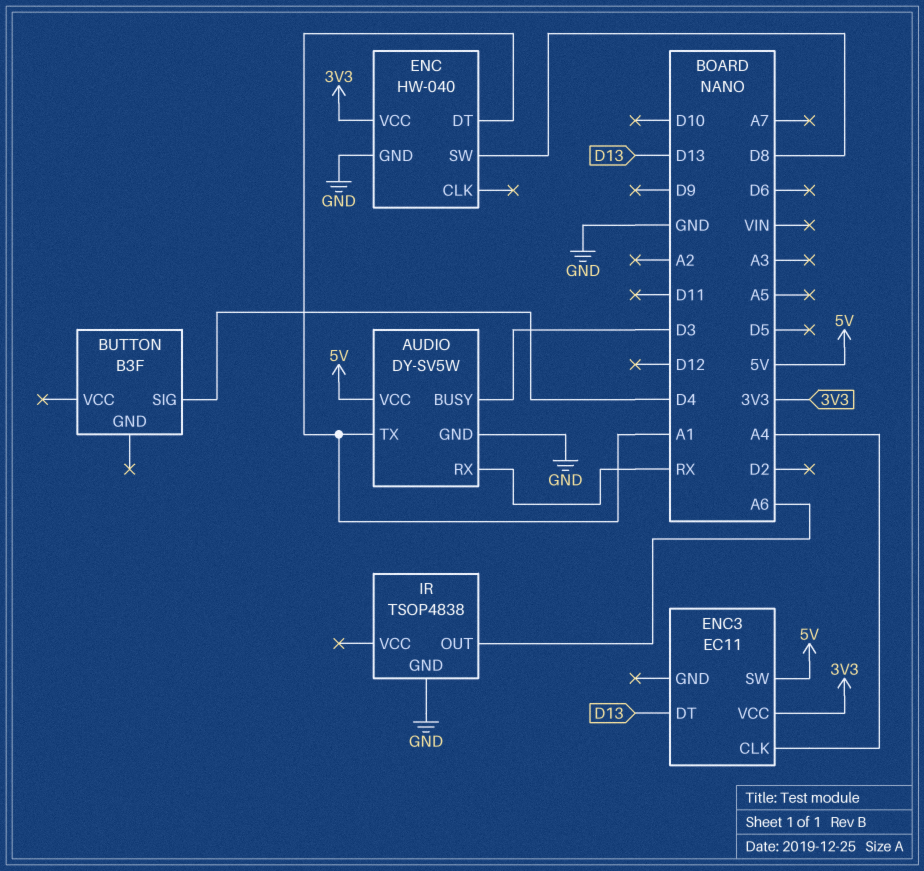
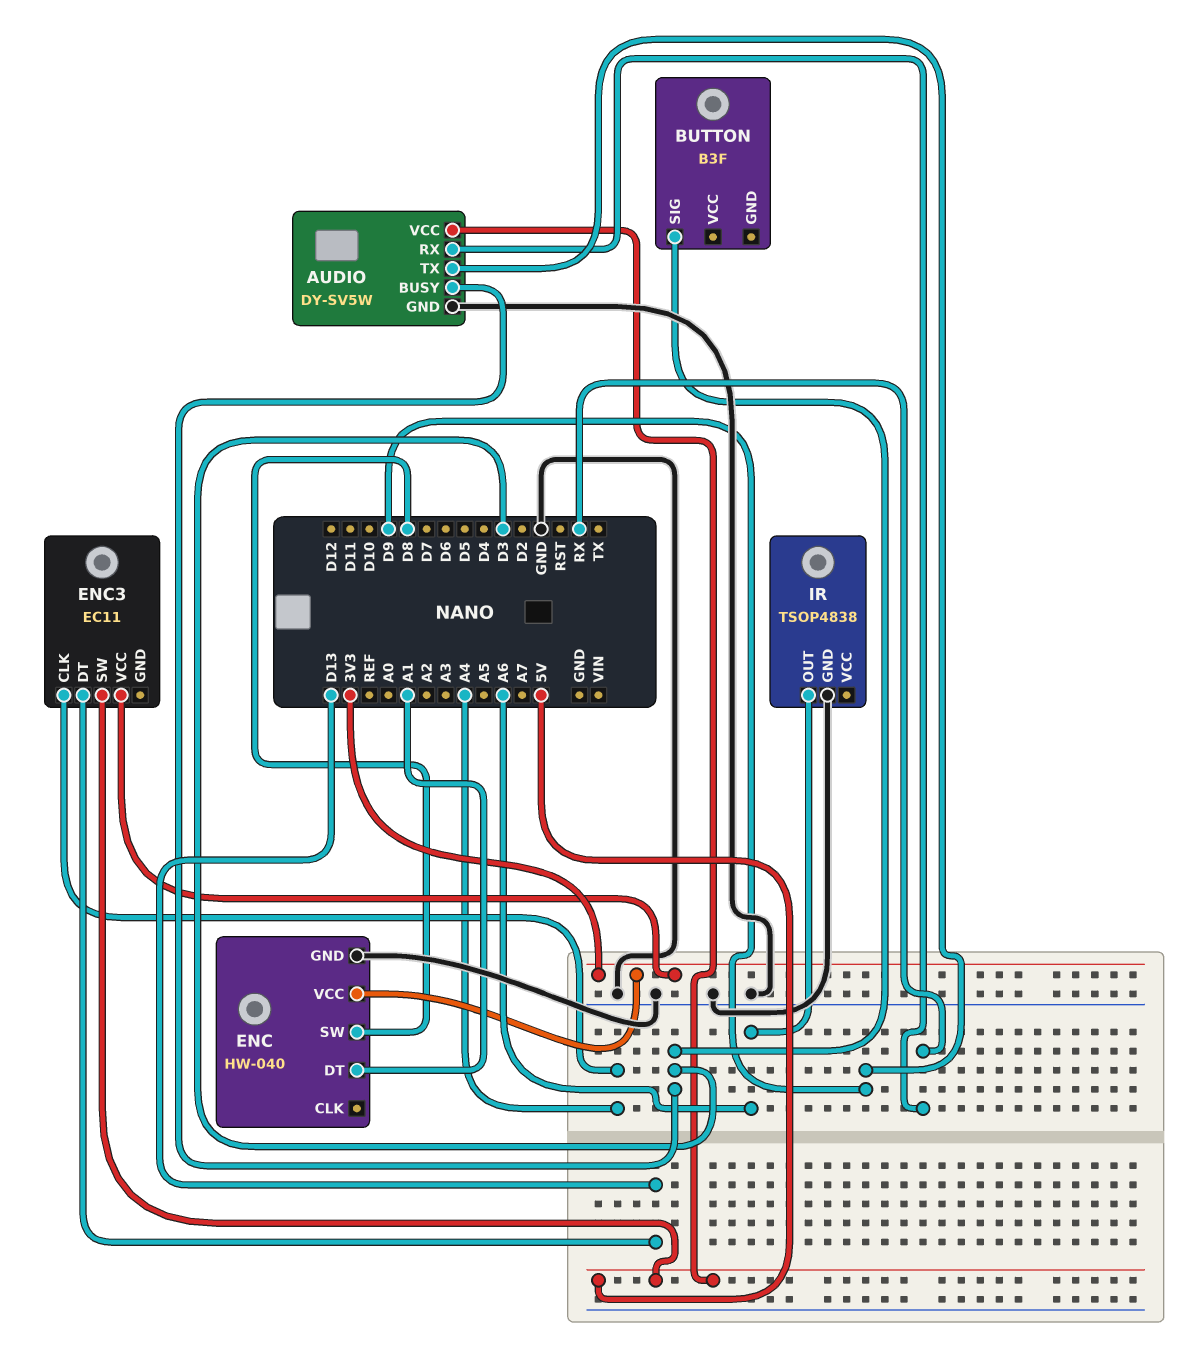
AUDIO pin TX: A1 -> D9
BUTTON pin SIG: D4 -> D3

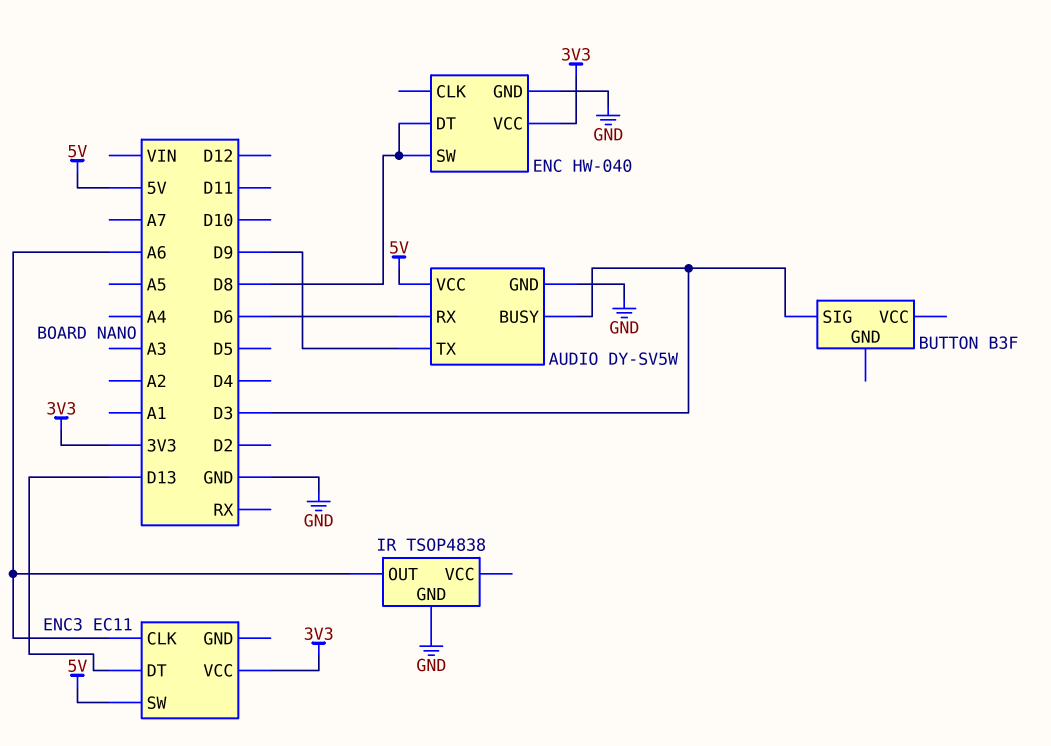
AUDIO pin RX: RX -> D6
ENC pin DT: A1 -> D8
ENC3 pin CLK: A4 -> A6

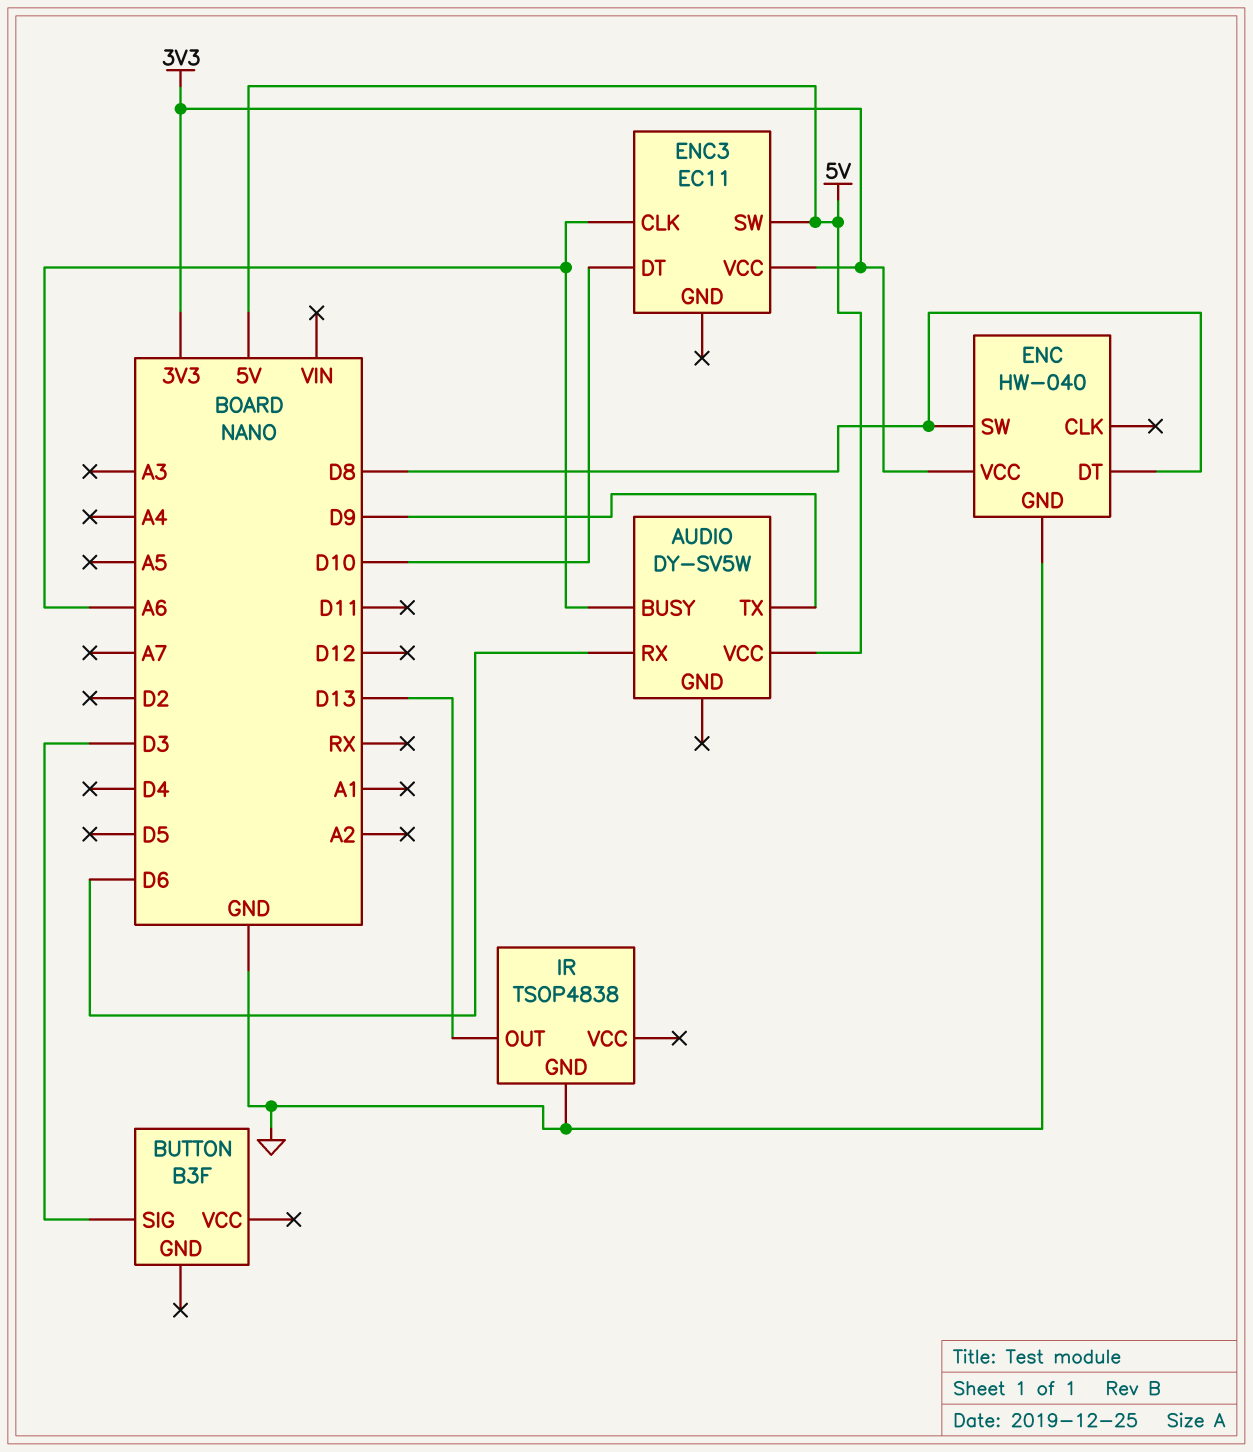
AUDIO pin BUSY: D3 -> A6
AUDIO pin GND: GND -> none
ENC3 pin DT: D13 -> D10
IR pin OUT: A6 -> D13

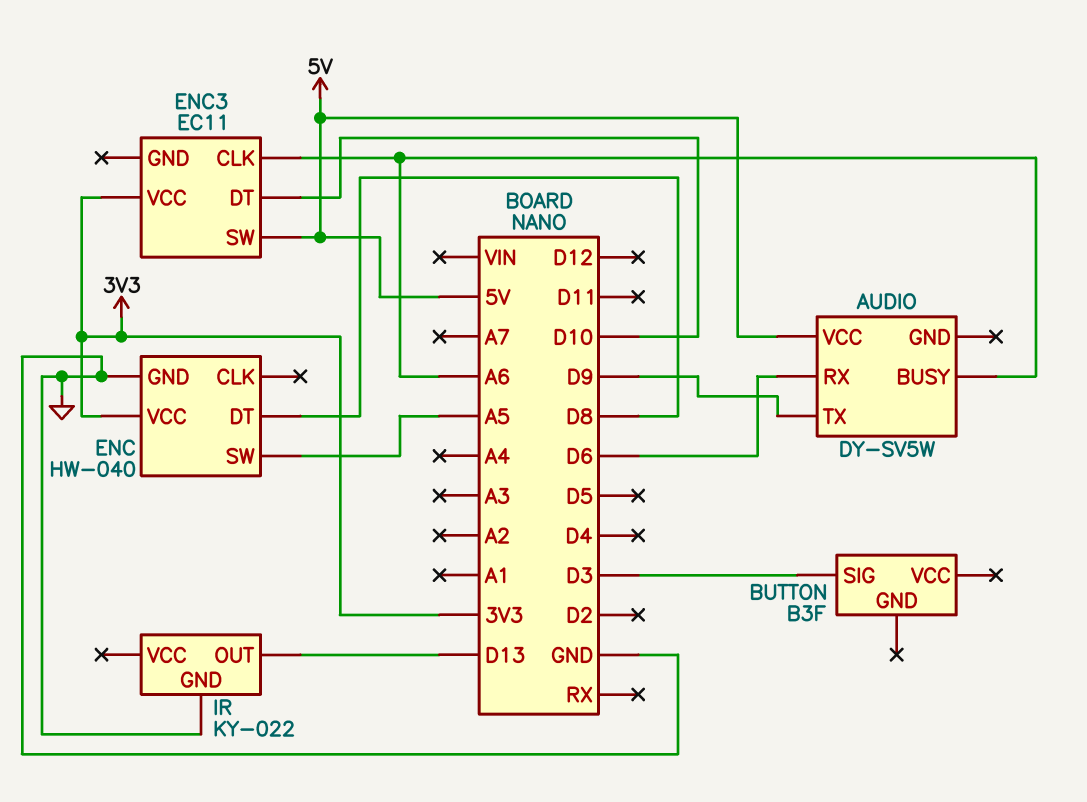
ENC pin SW: D8 -> A5
IR: TSOP4838 -> KY-022

